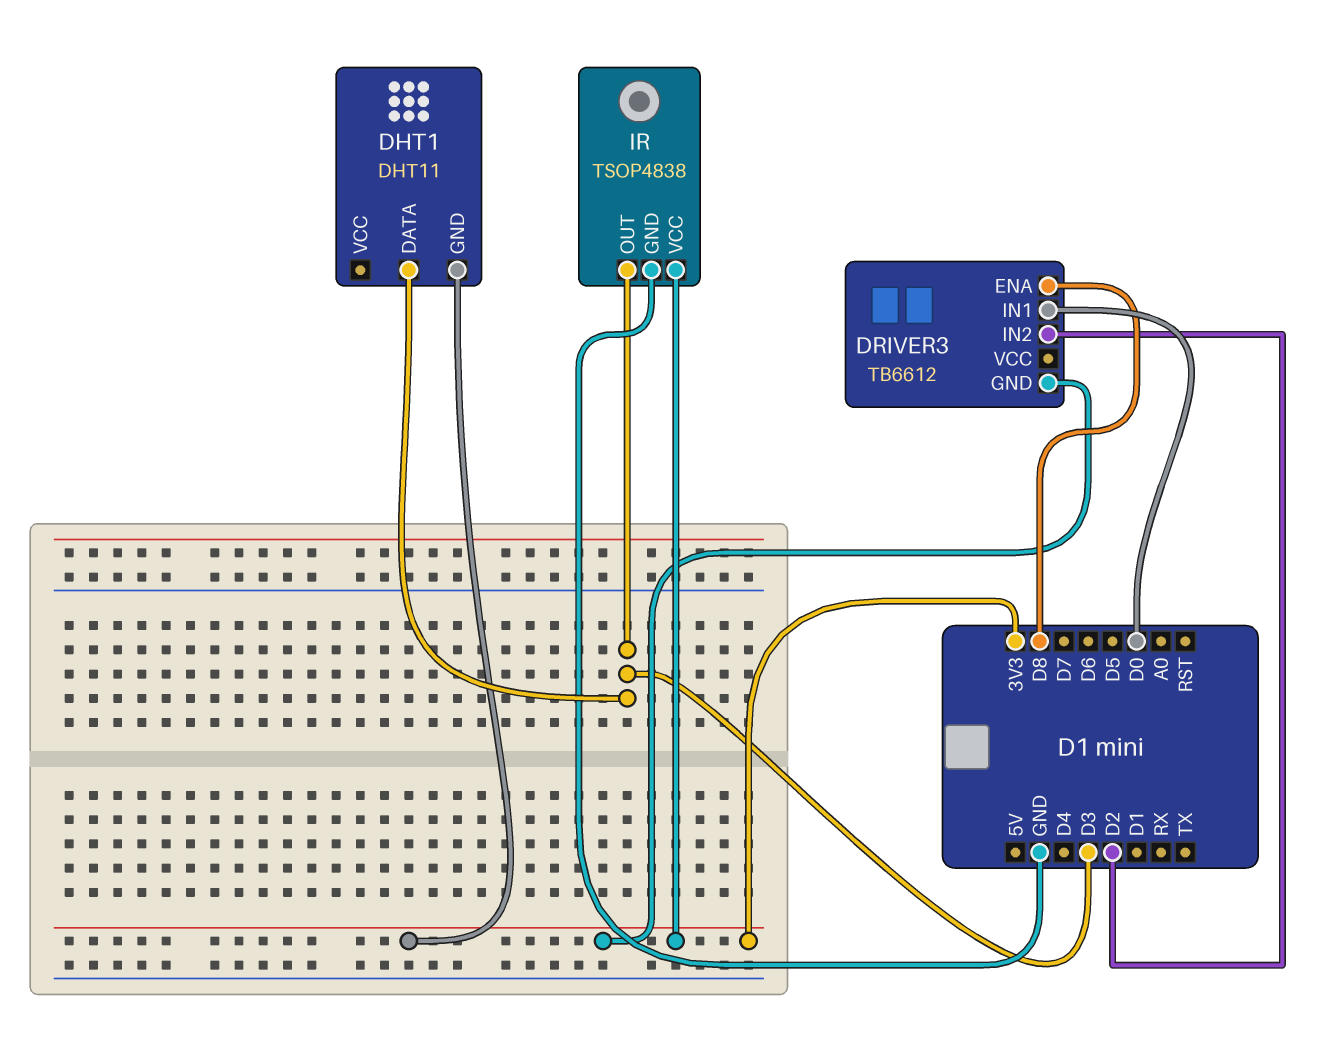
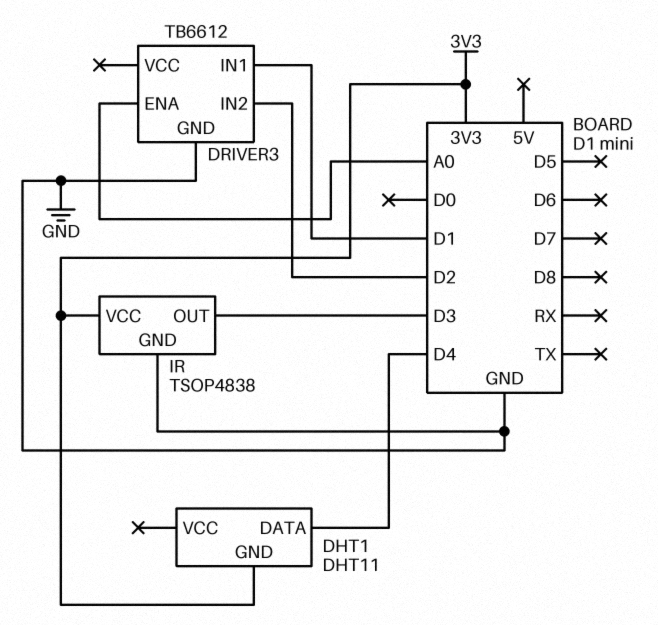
DHT1 pin DATA: D3 -> D4
DRIVER3 pin ENA: D8 -> A0
DRIVER3 pin GND: 3V3 -> GND
DRIVER3 pin IN1: D0 -> D1

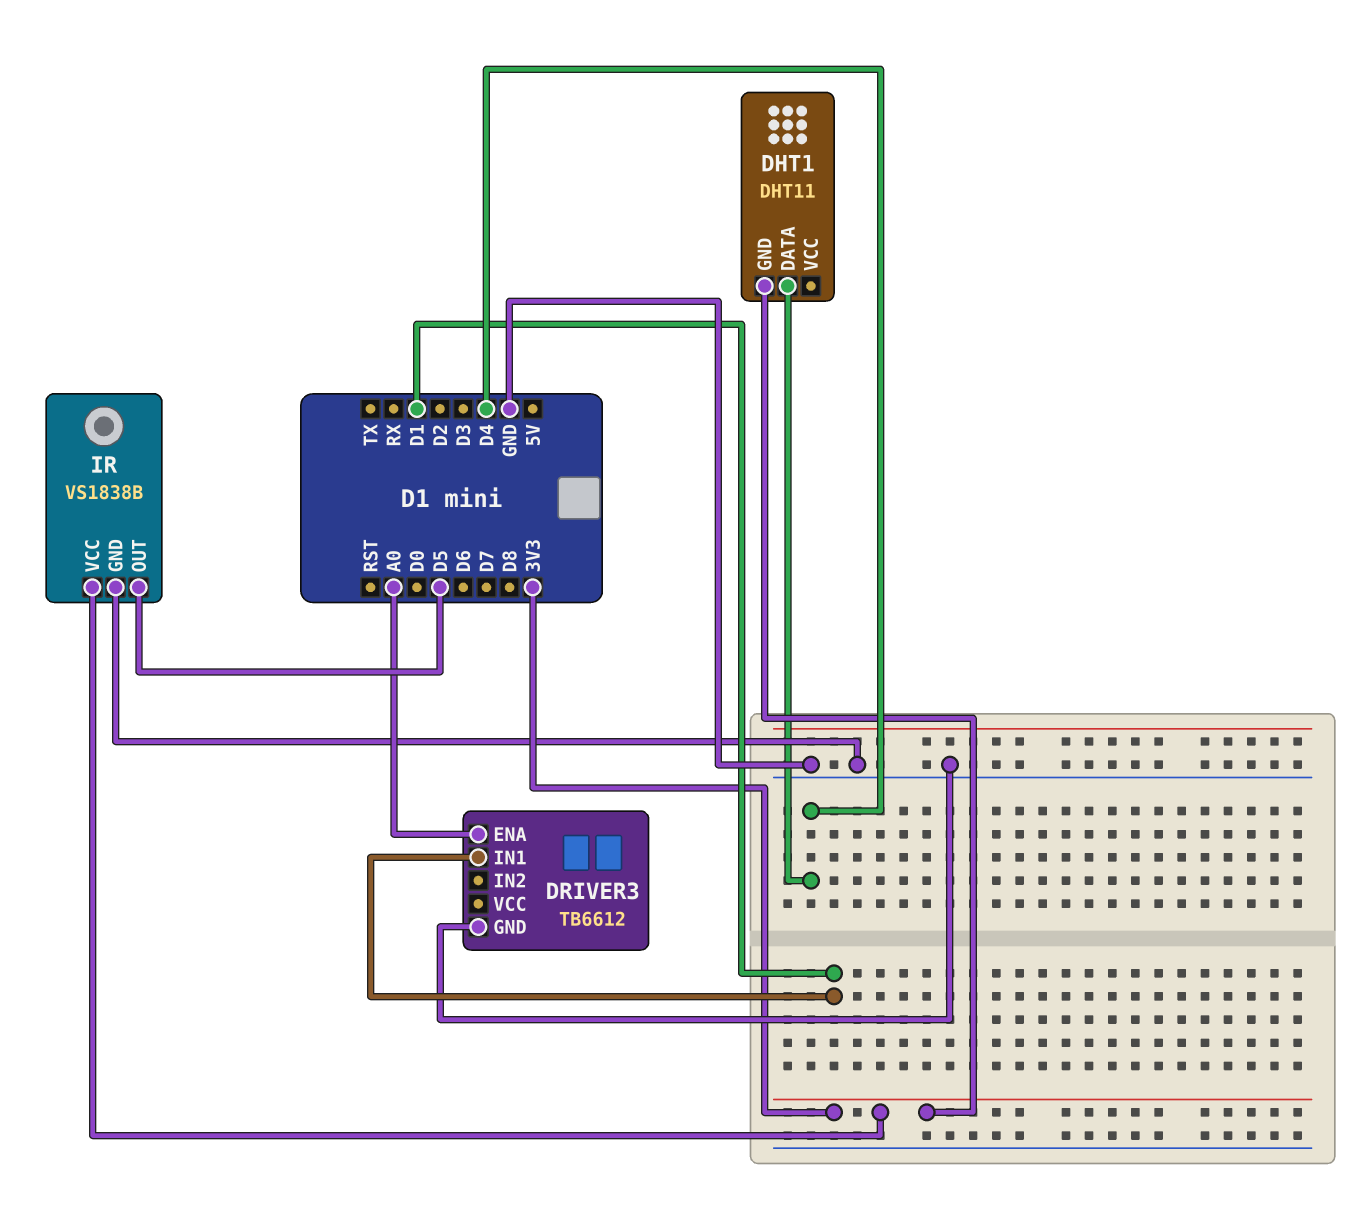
DRIVER3 pin IN2: D2 -> none
IR: TSOP4838 -> VS1838B
IR pin OUT: D3 -> D5

